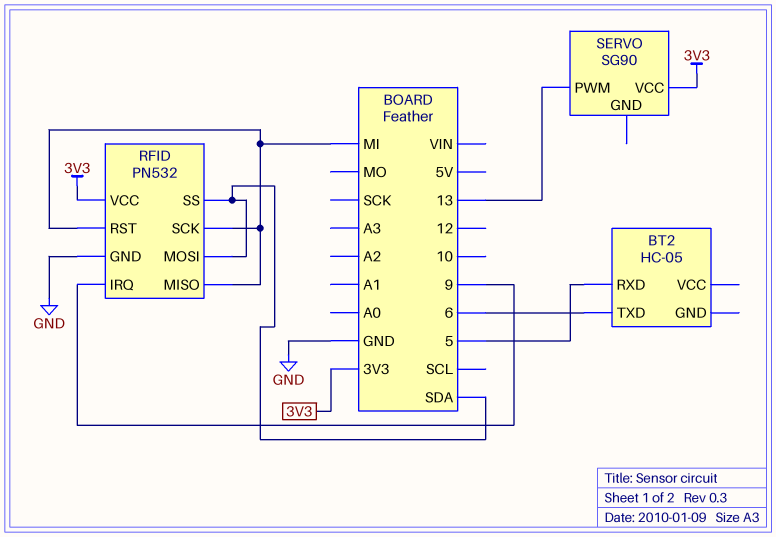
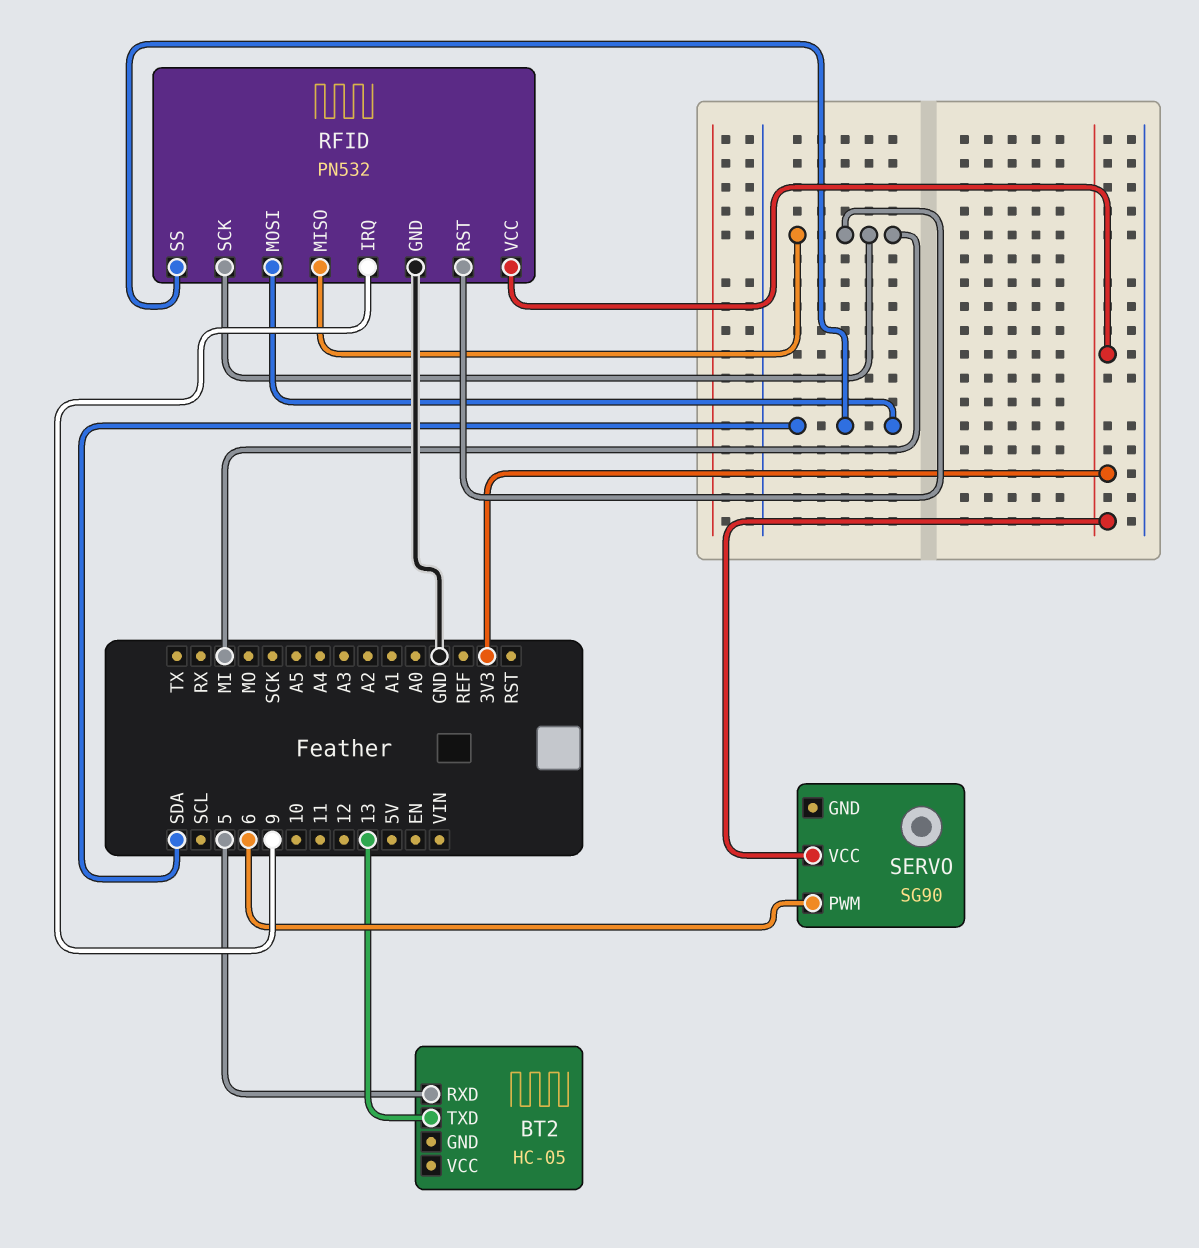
BT2 pin TXD: 6 -> 13
SERVO pin PWM: 13 -> 6

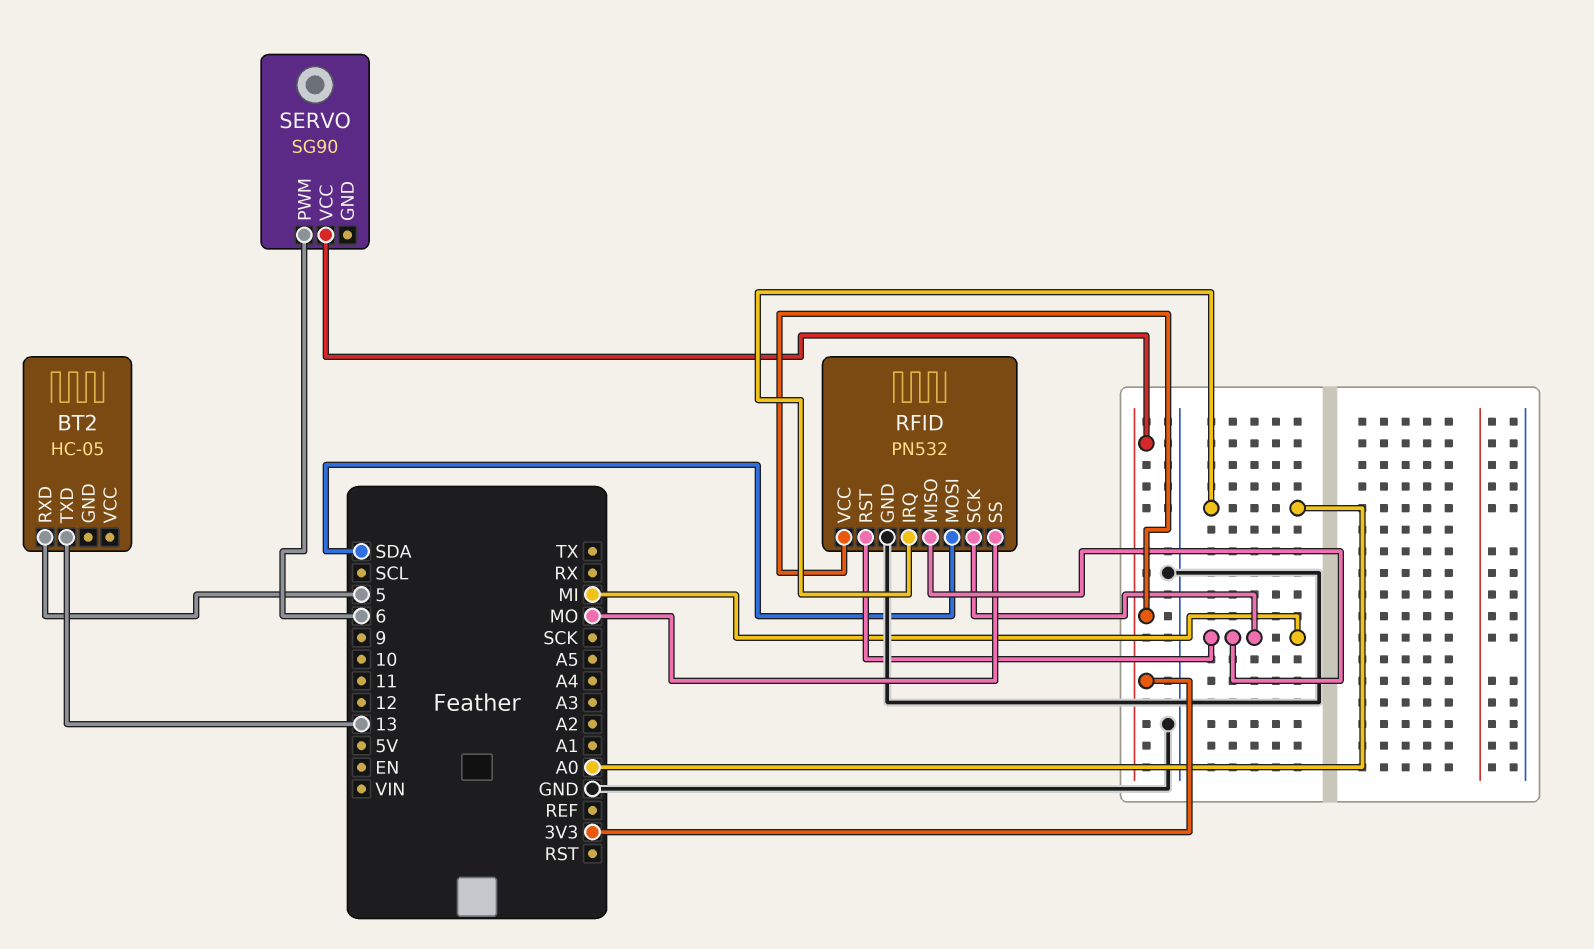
RFID pin IRQ: 9 -> A0
RFID pin SS: SDA -> MO

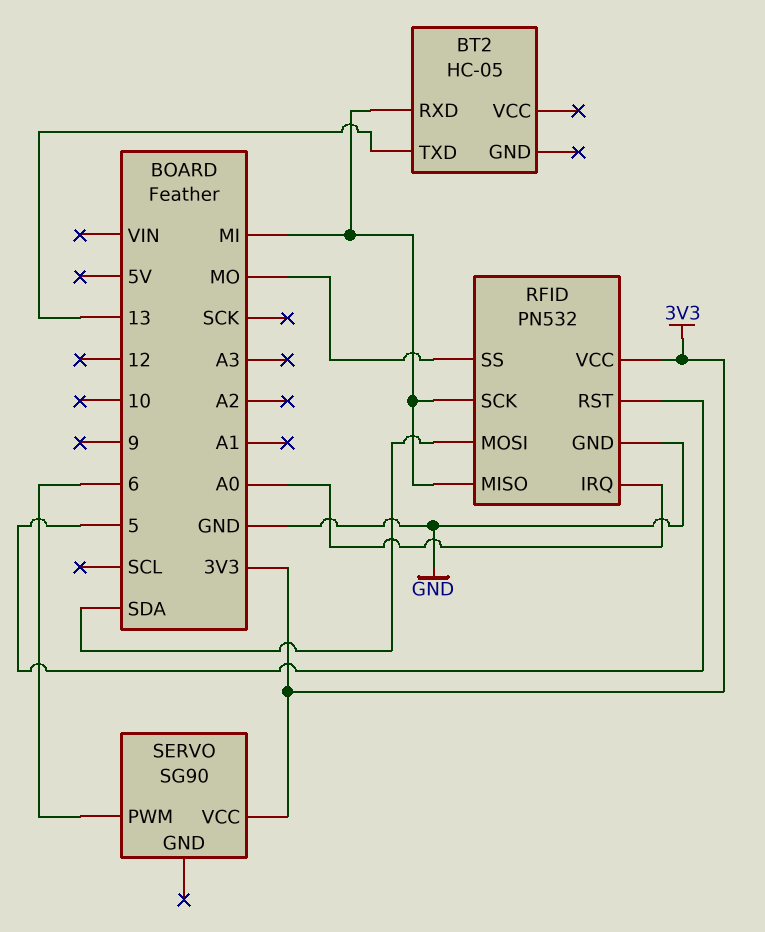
BT2 pin RXD: 5 -> MI
RFID pin RST: MI -> 5

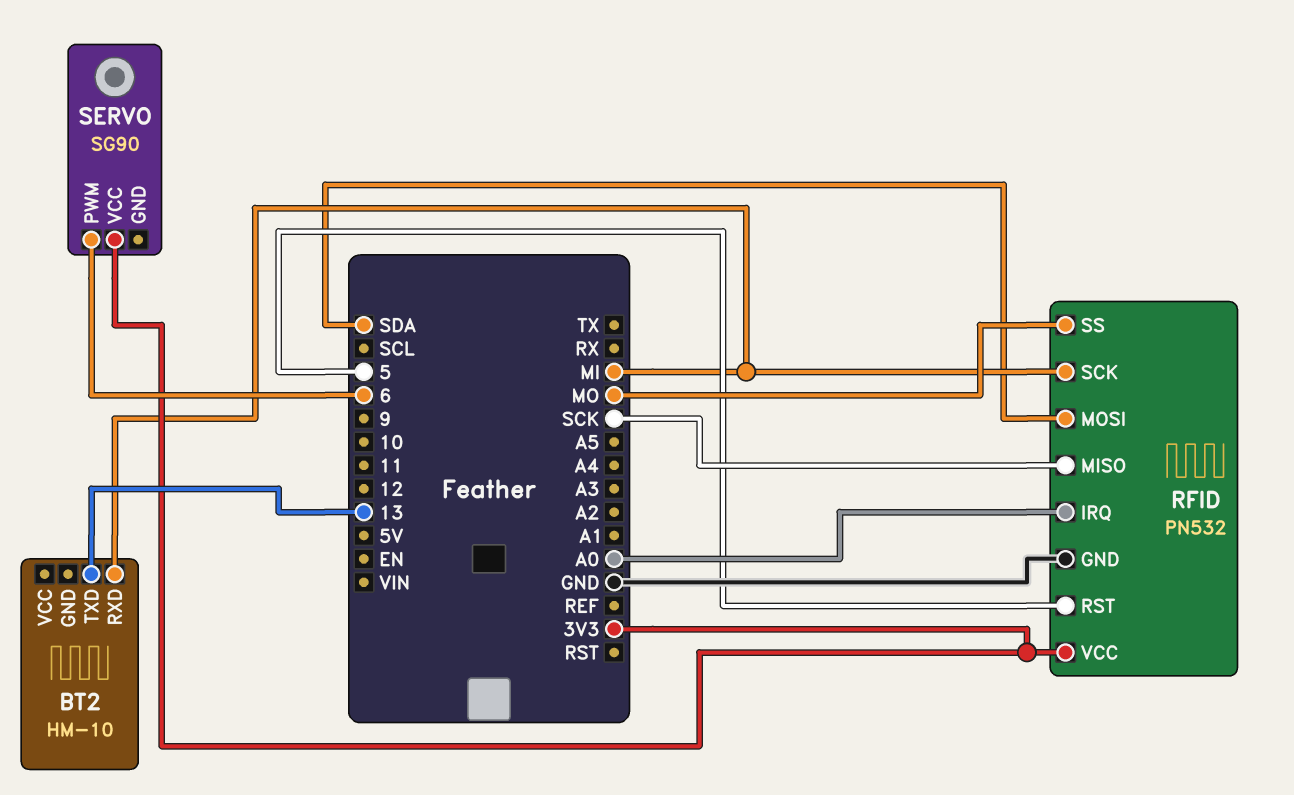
BT2: HC-05 -> HM-10
RFID pin MISO: MI -> SCK

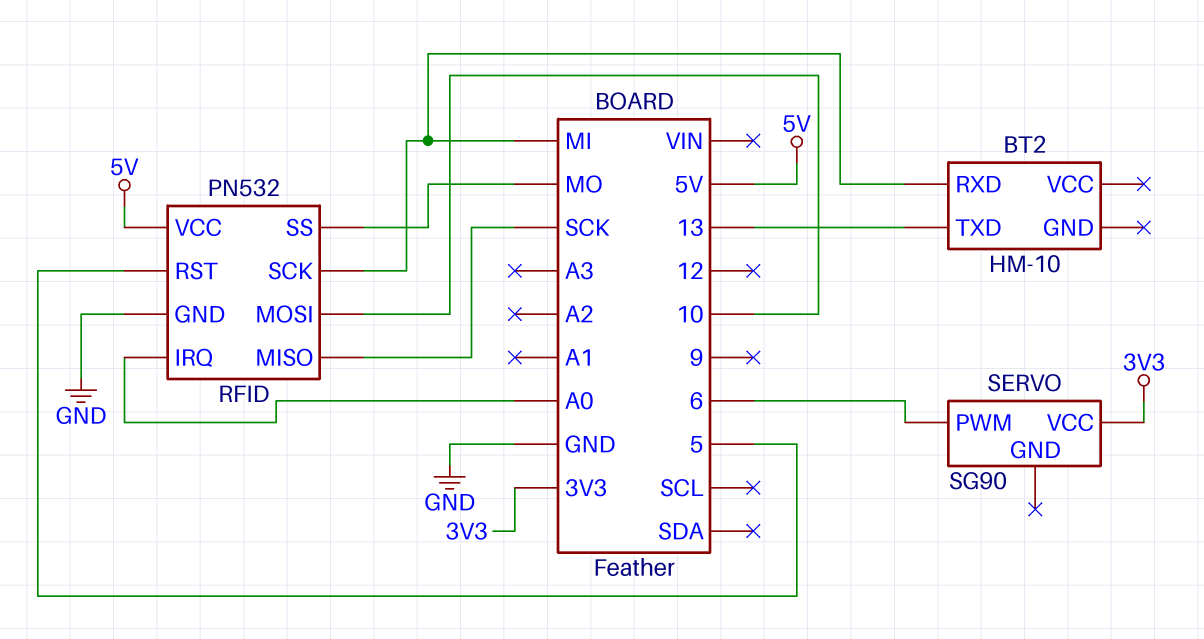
RFID pin MOSI: SDA -> 10
RFID pin VCC: 3V3 -> 5V

